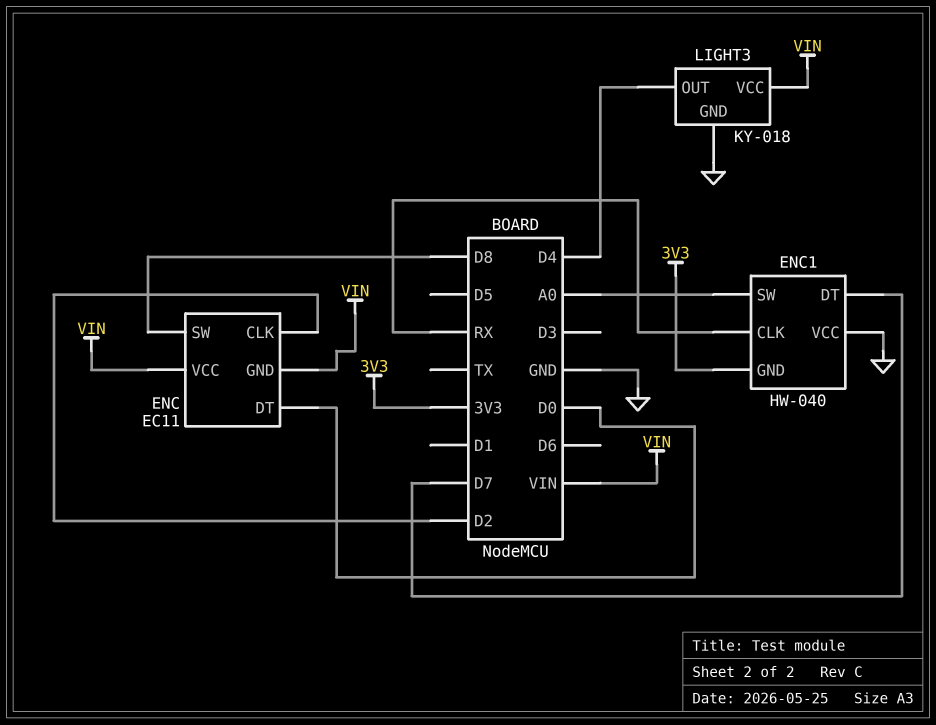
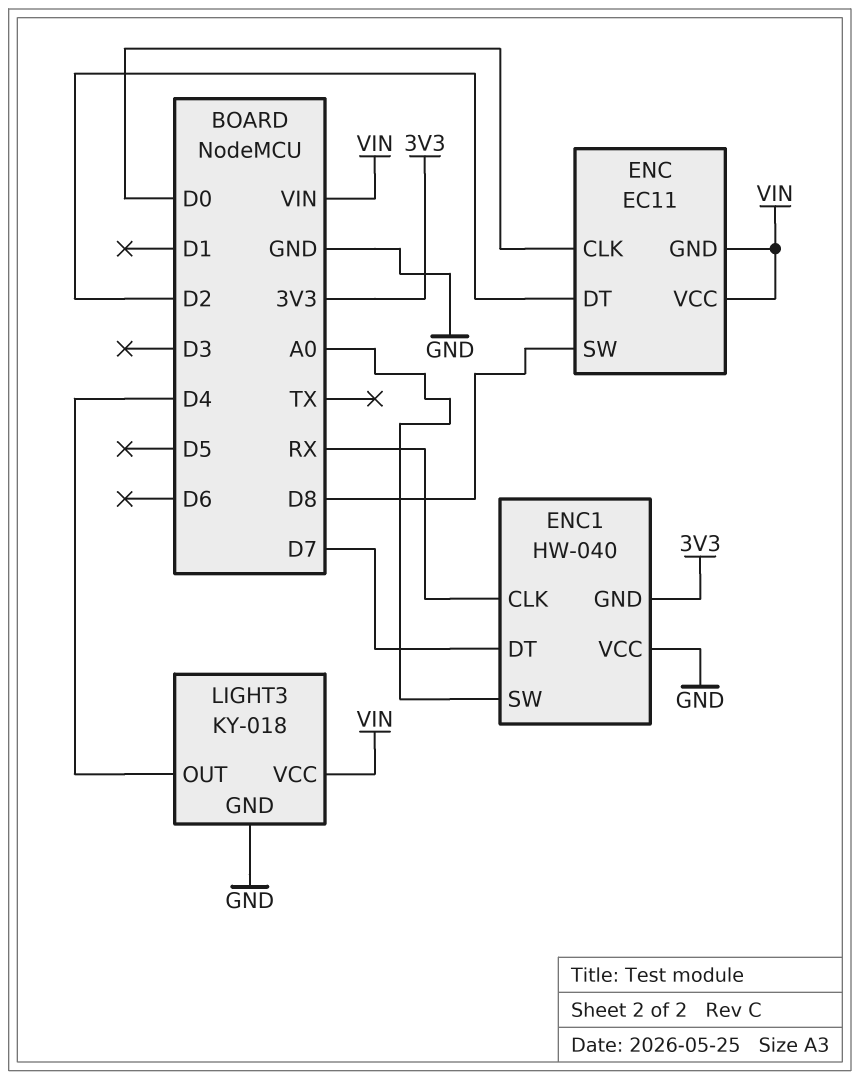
ENC pin CLK: D2 -> D0
ENC pin DT: D0 -> D2

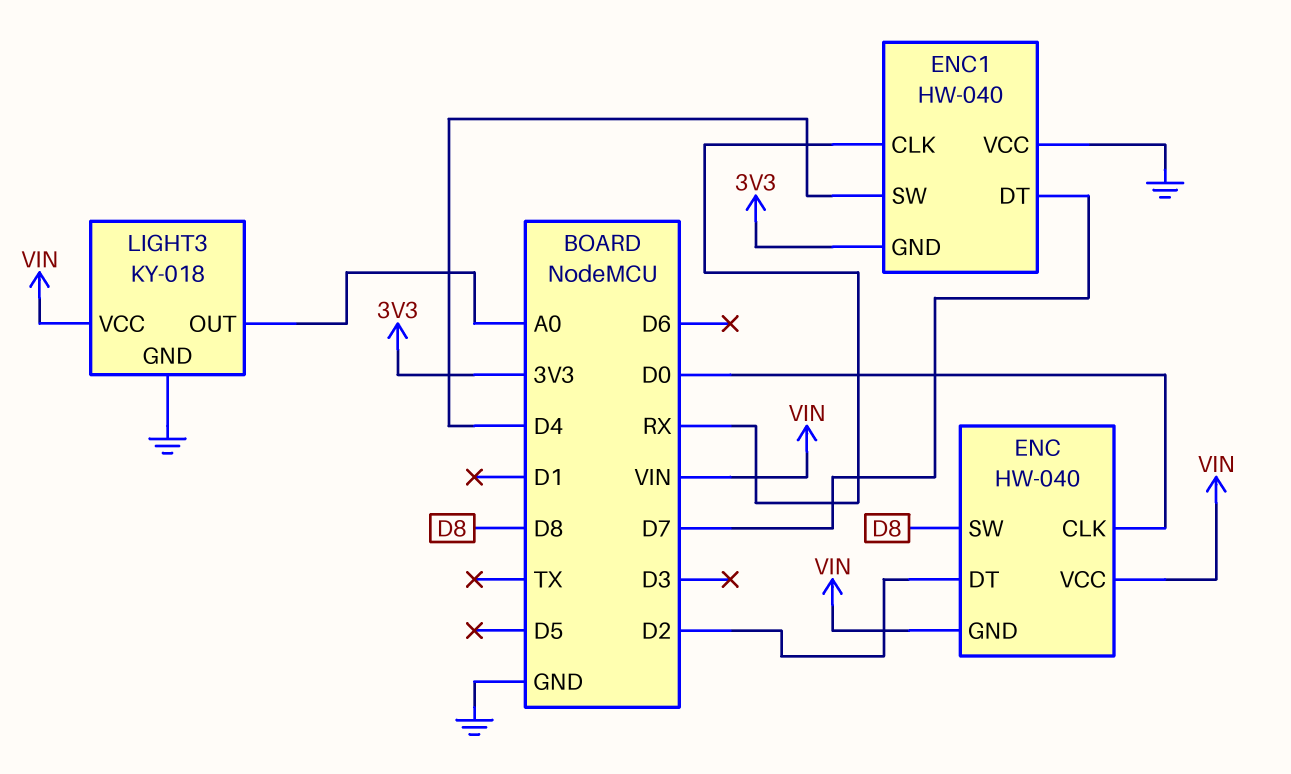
ENC: EC11 -> HW-040
ENC1 pin SW: A0 -> D4
LIGHT3 pin OUT: D4 -> A0

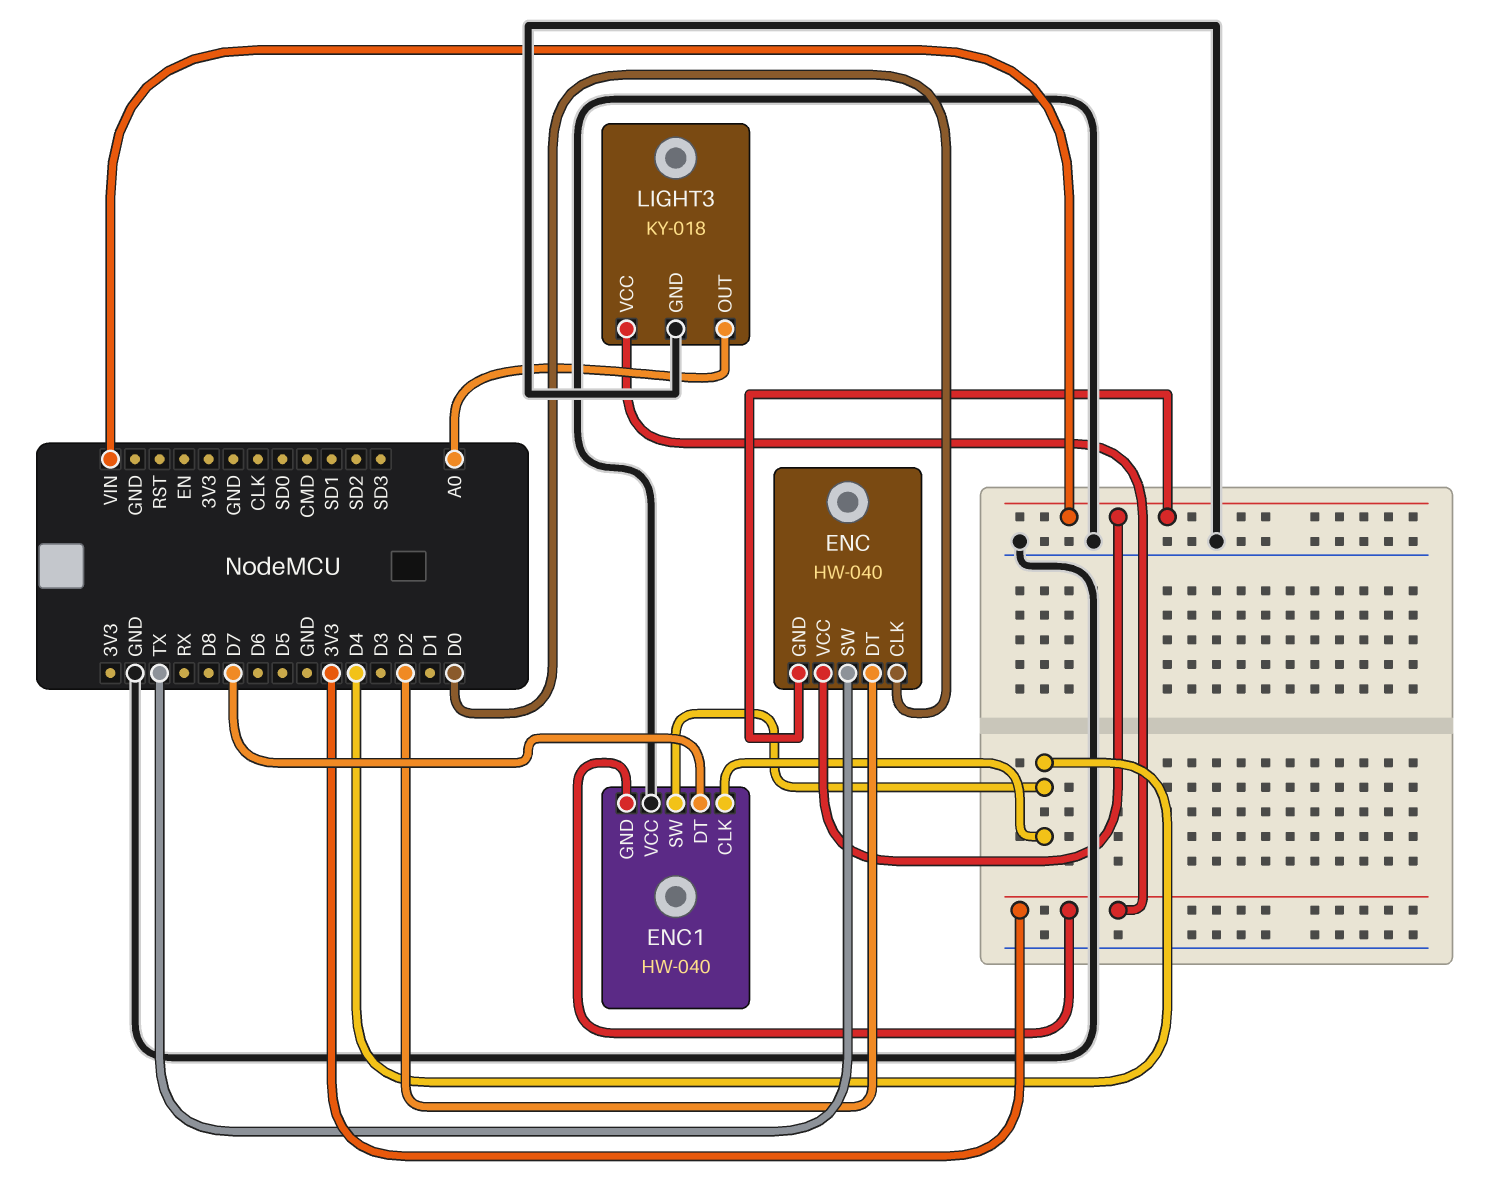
ENC pin SW: D8 -> TX
ENC1 pin CLK: RX -> D4
LIGHT3 pin VCC: VIN -> 3V3

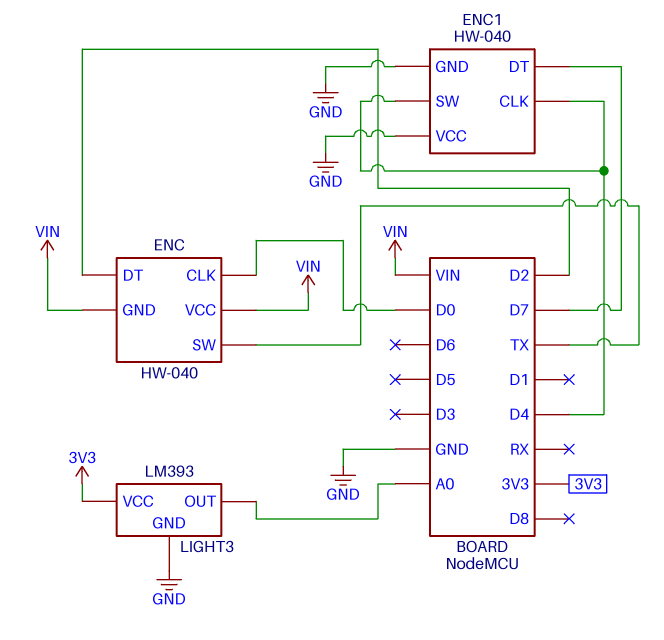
ENC1 pin GND: 3V3 -> GND
LIGHT3: KY-018 -> LM393

